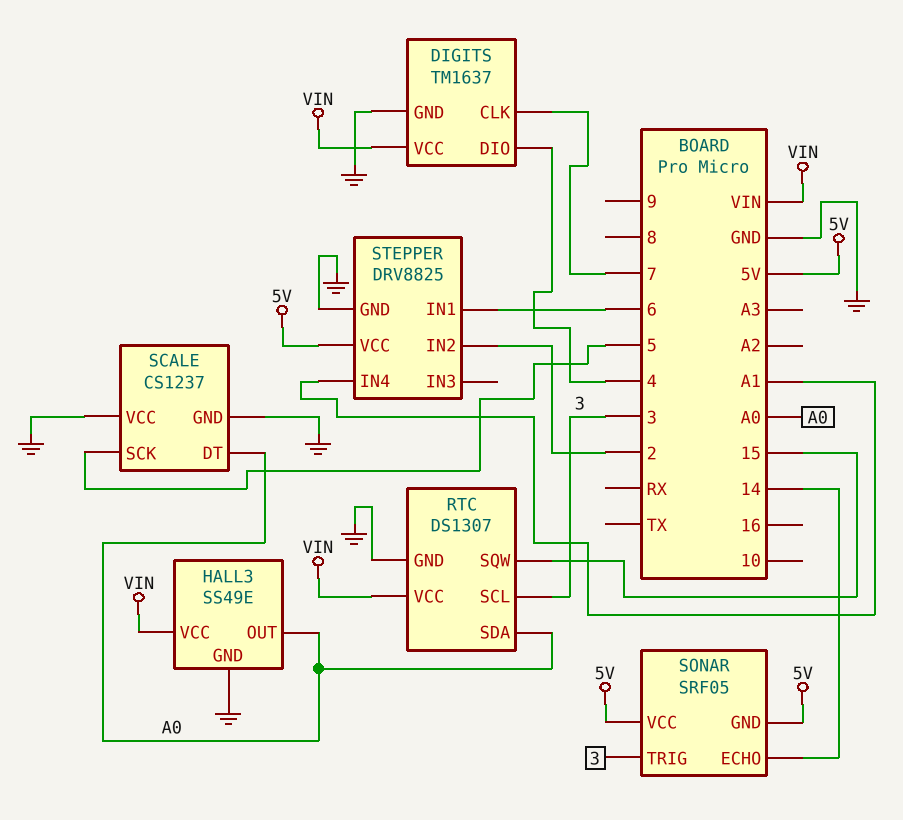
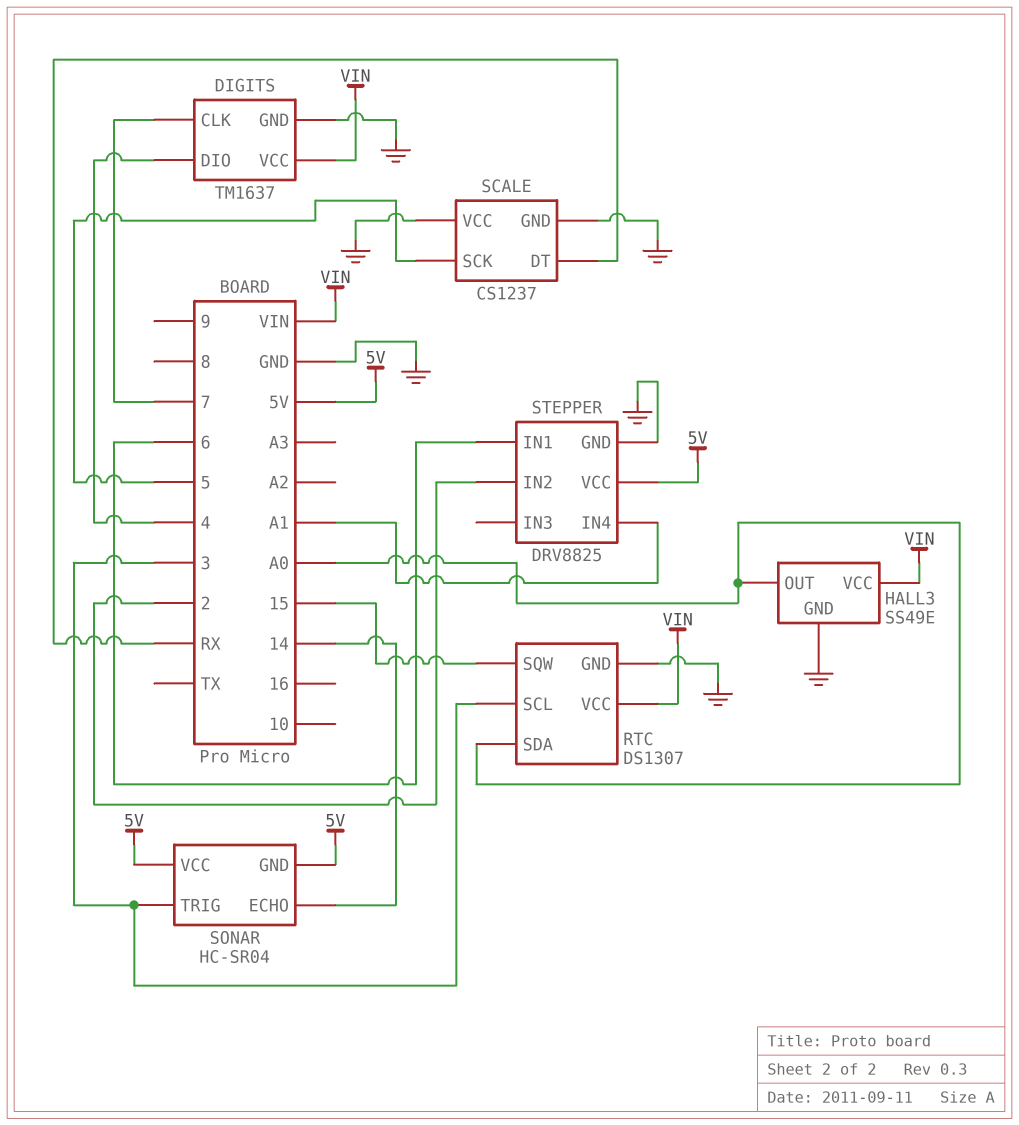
SCALE pin DT: A0 -> RX
SONAR: SRF05 -> HC-SR04

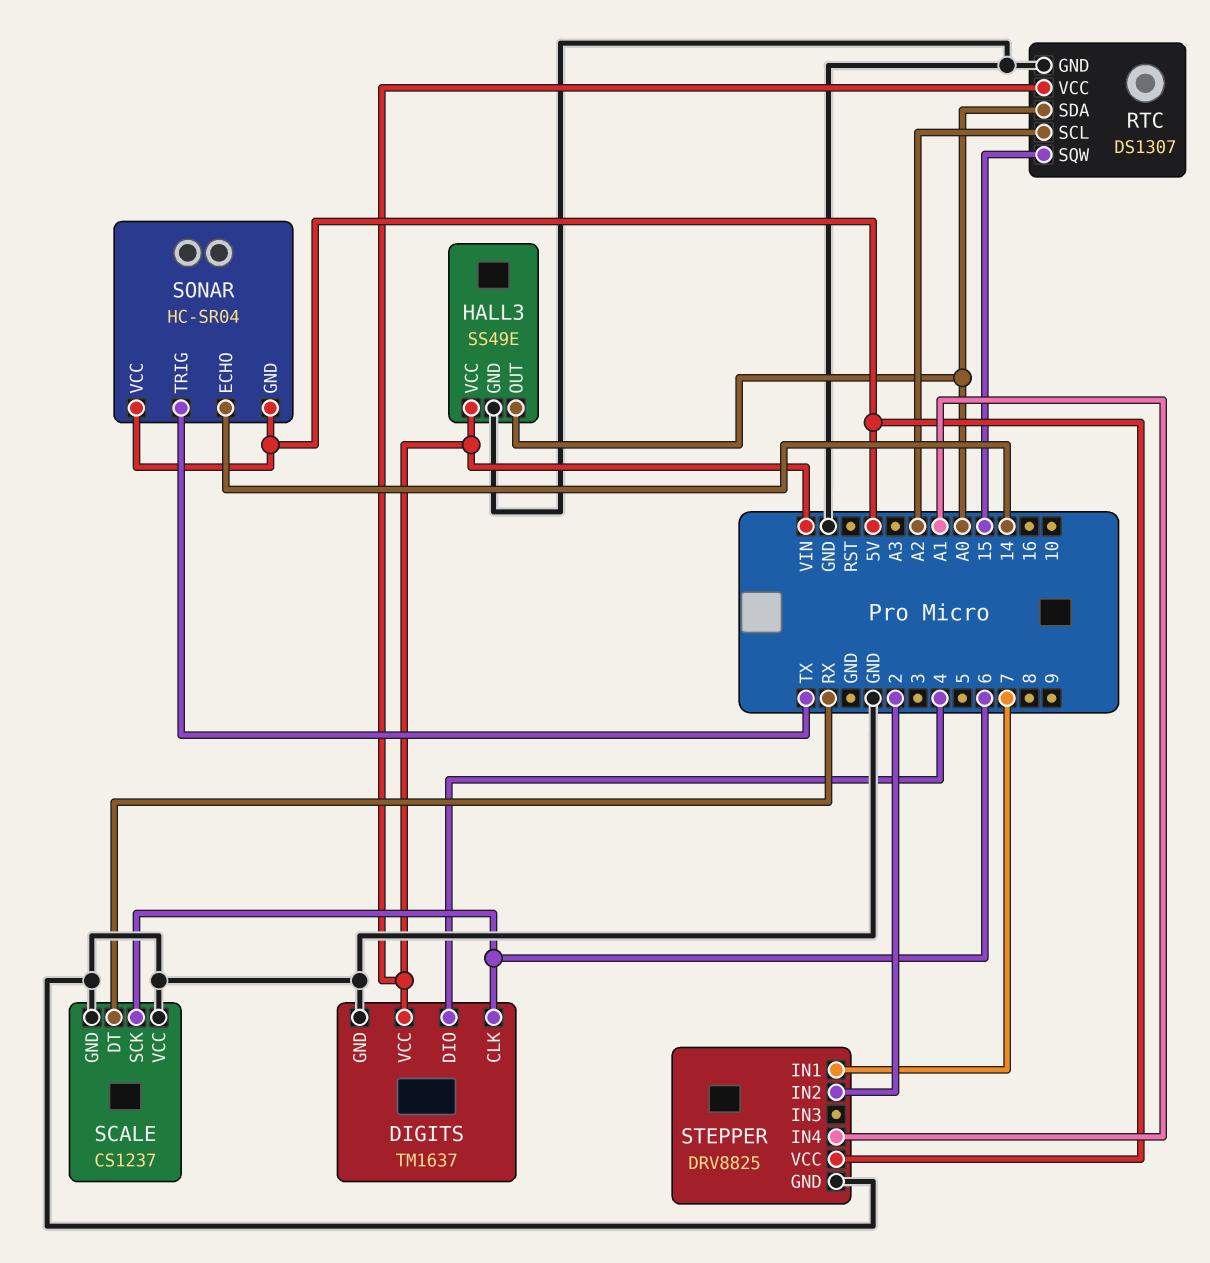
DIGITS pin CLK: 7 -> 6
RTC pin SCL: 3 -> A2
SCALE pin SCK: 5 -> 6
SONAR pin TRIG: 3 -> TX
STEPPER pin IN1: 6 -> 7

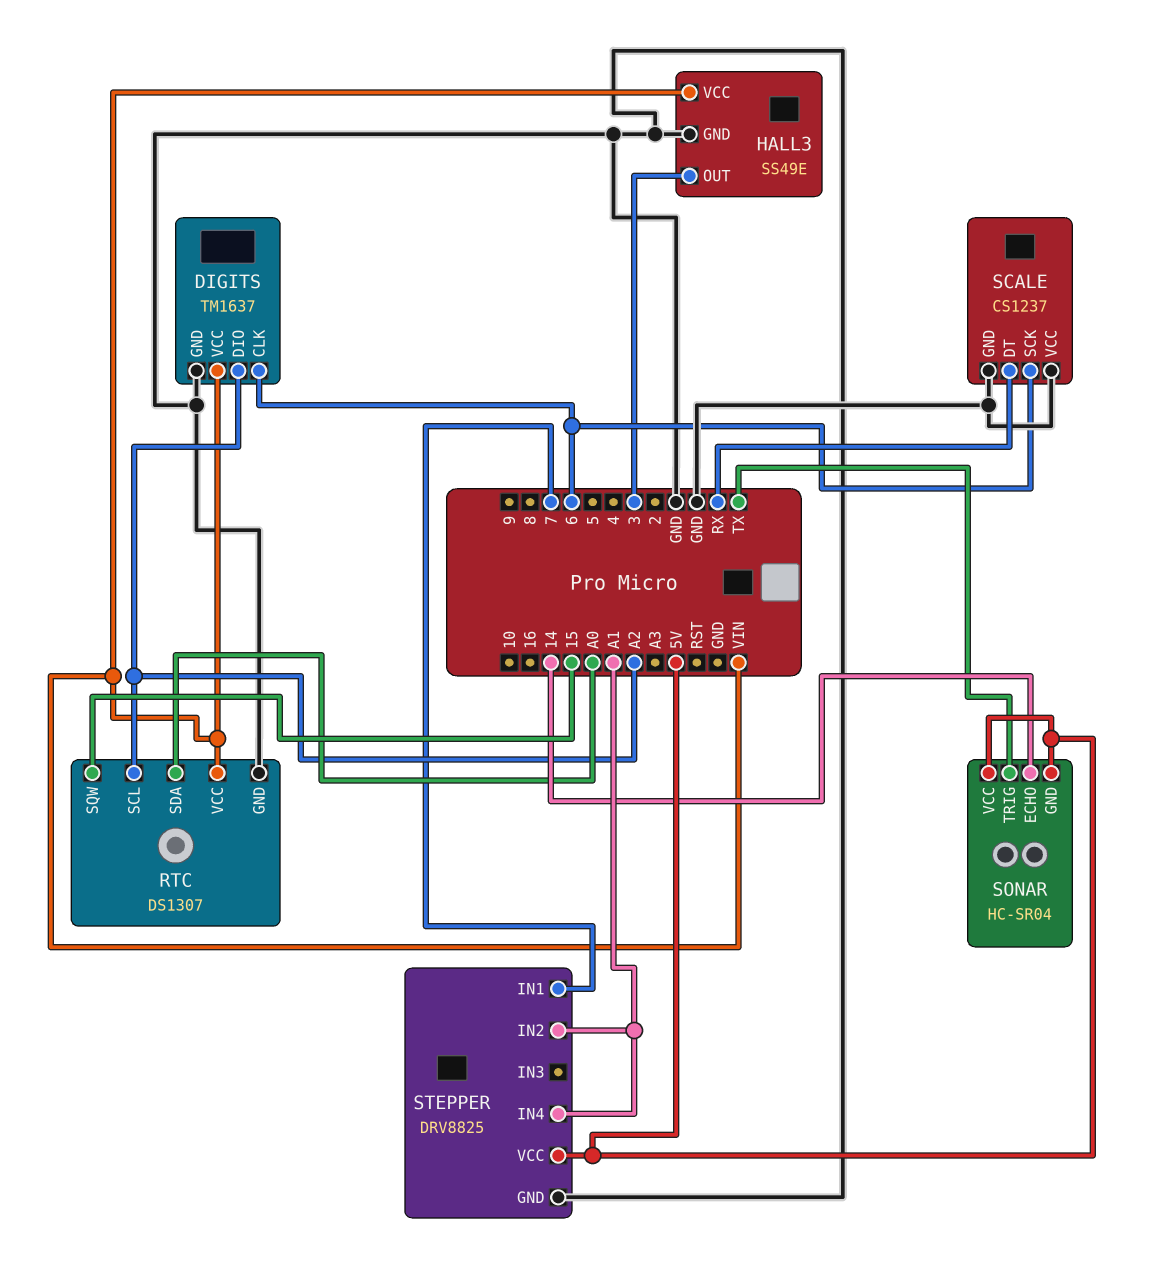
DIGITS pin DIO: 4 -> A2
HALL3 pin OUT: A0 -> 3
STEPPER pin IN2: 2 -> A1

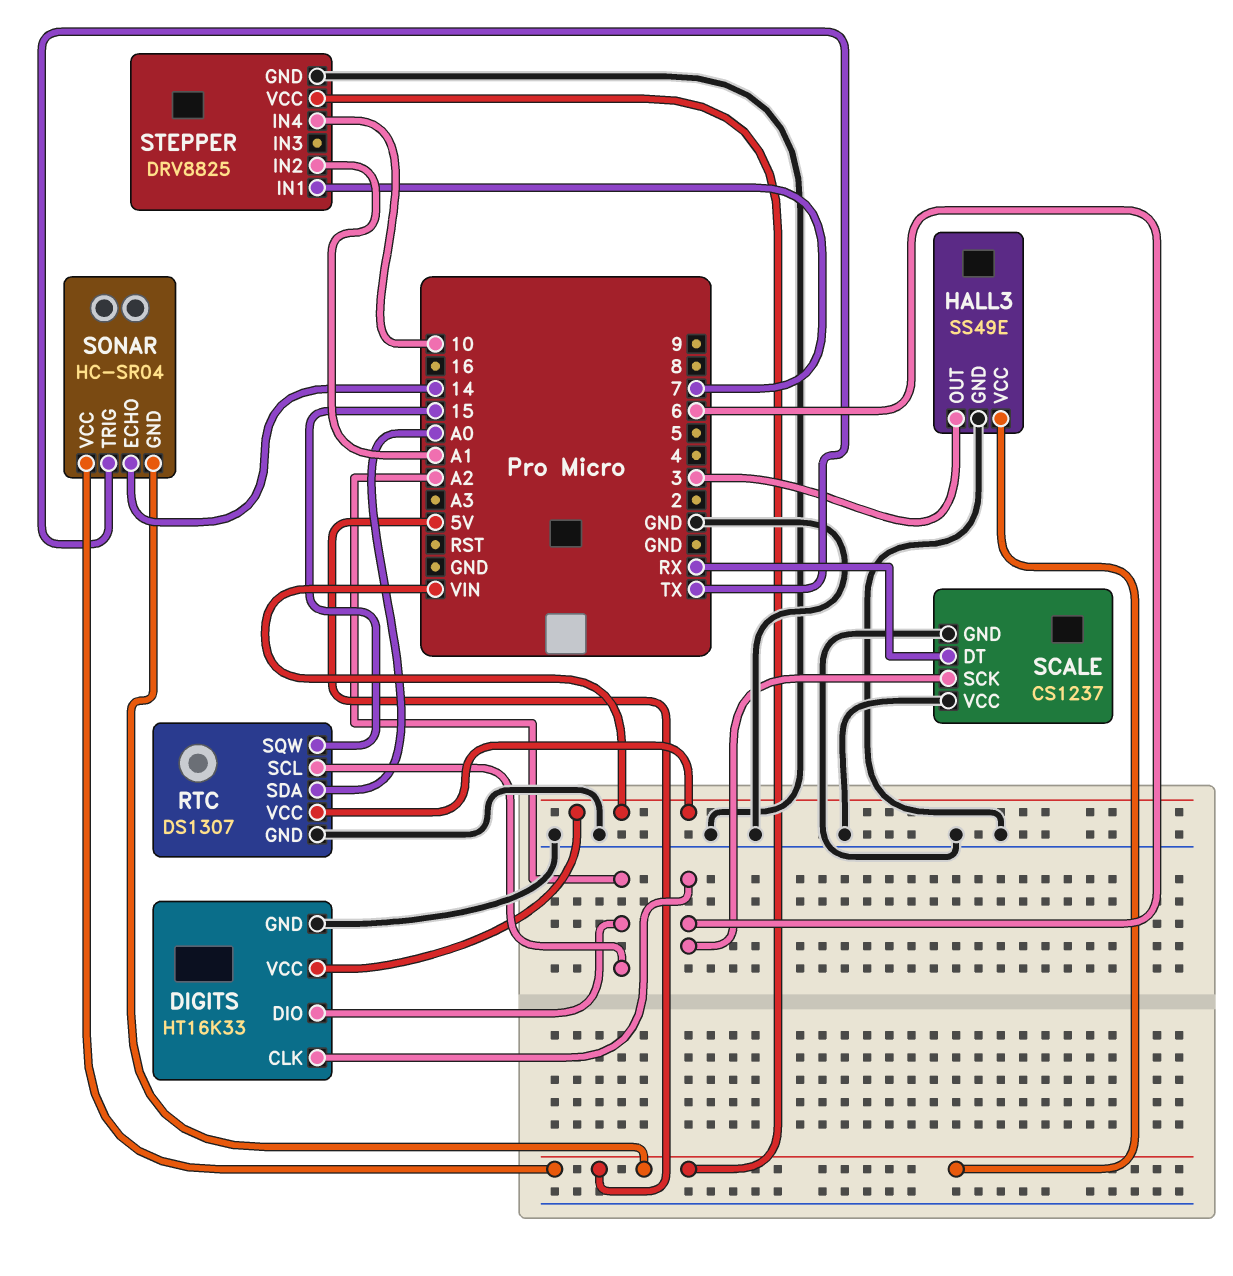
DIGITS: TM1637 -> HT16K33
HALL3 pin VCC: VIN -> 5V
STEPPER pin IN4: A1 -> 10

